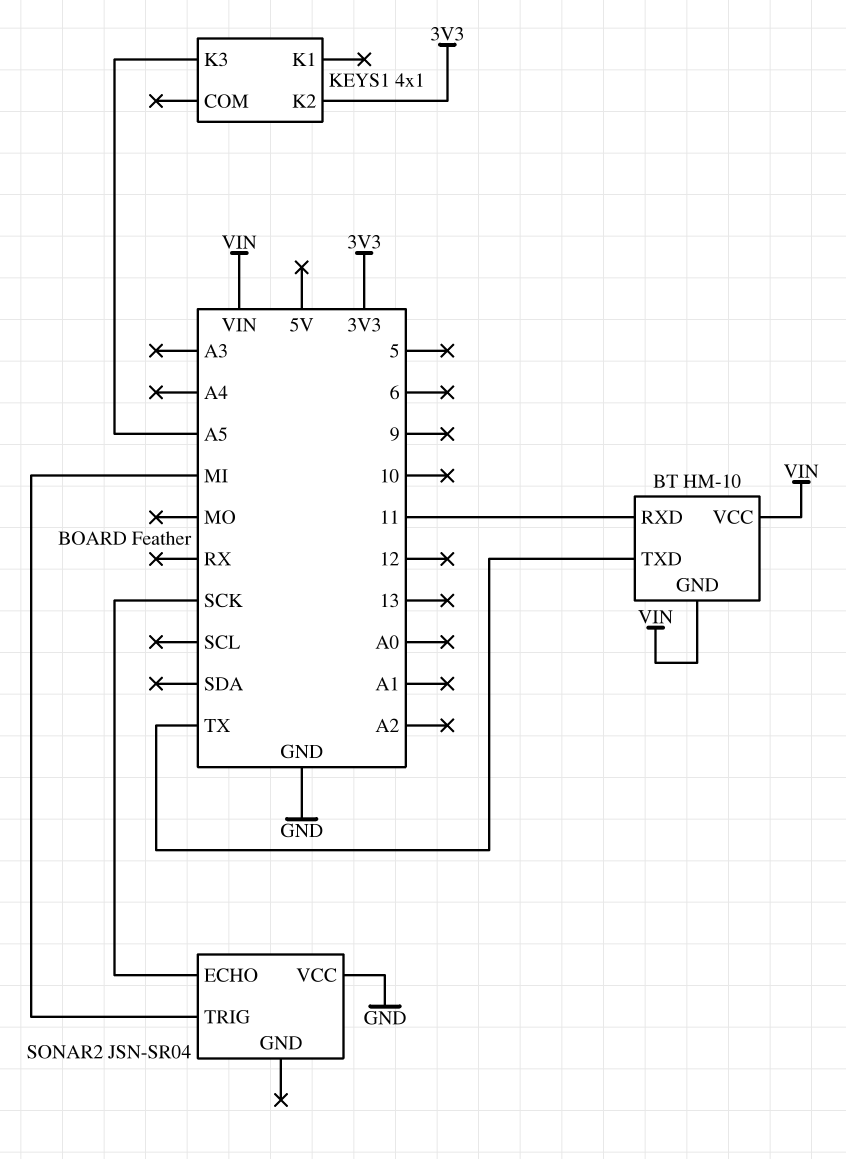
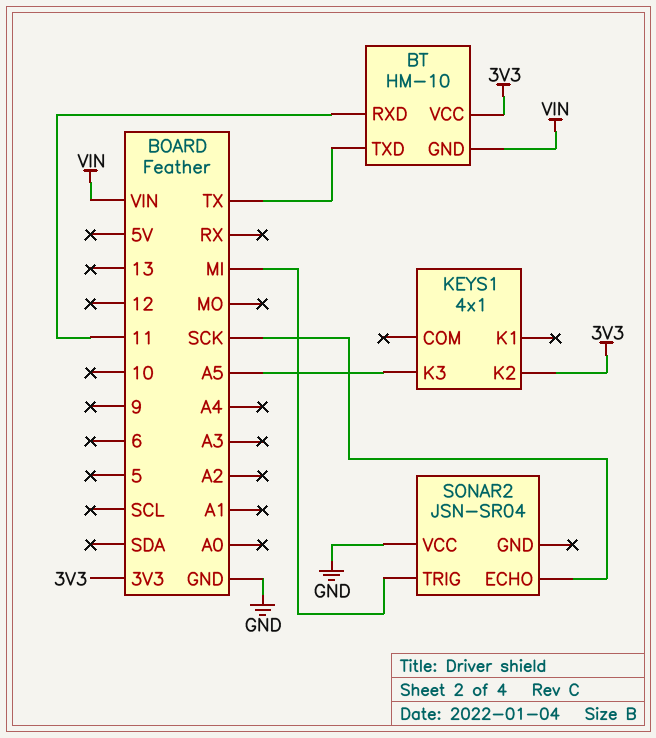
BT pin VCC: VIN -> 3V3

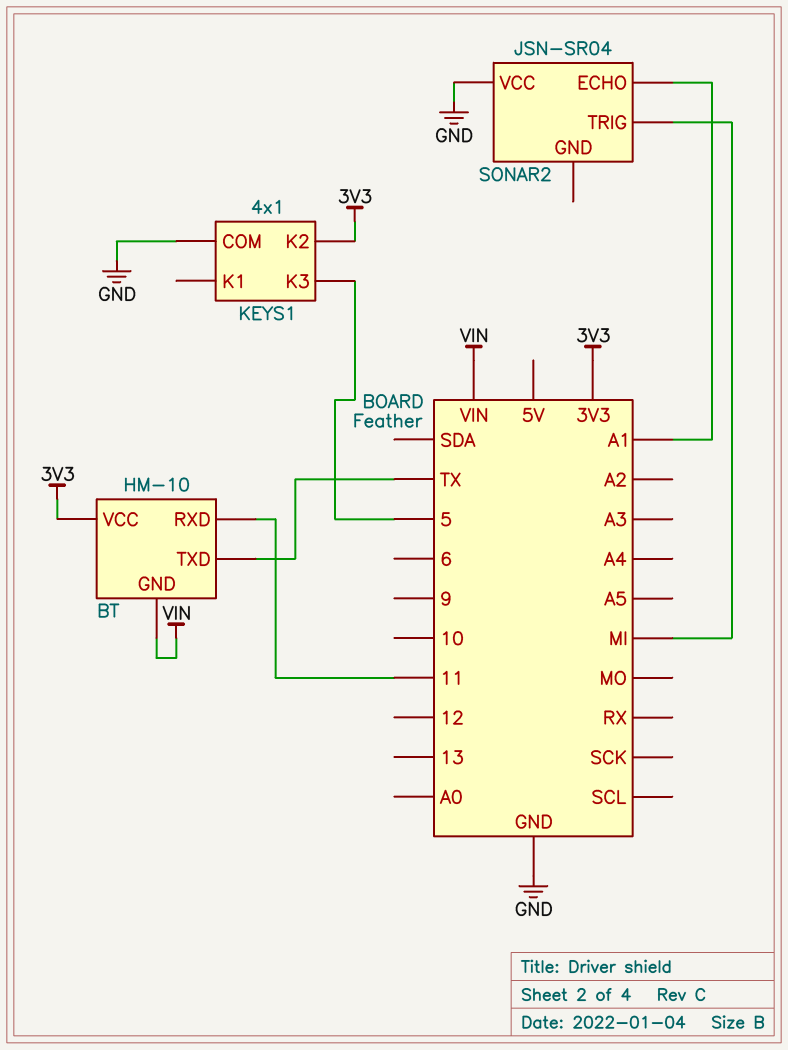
KEYS1 pin COM: none -> GND
KEYS1 pin K3: A5 -> 5
SONAR2 pin ECHO: SCK -> A1

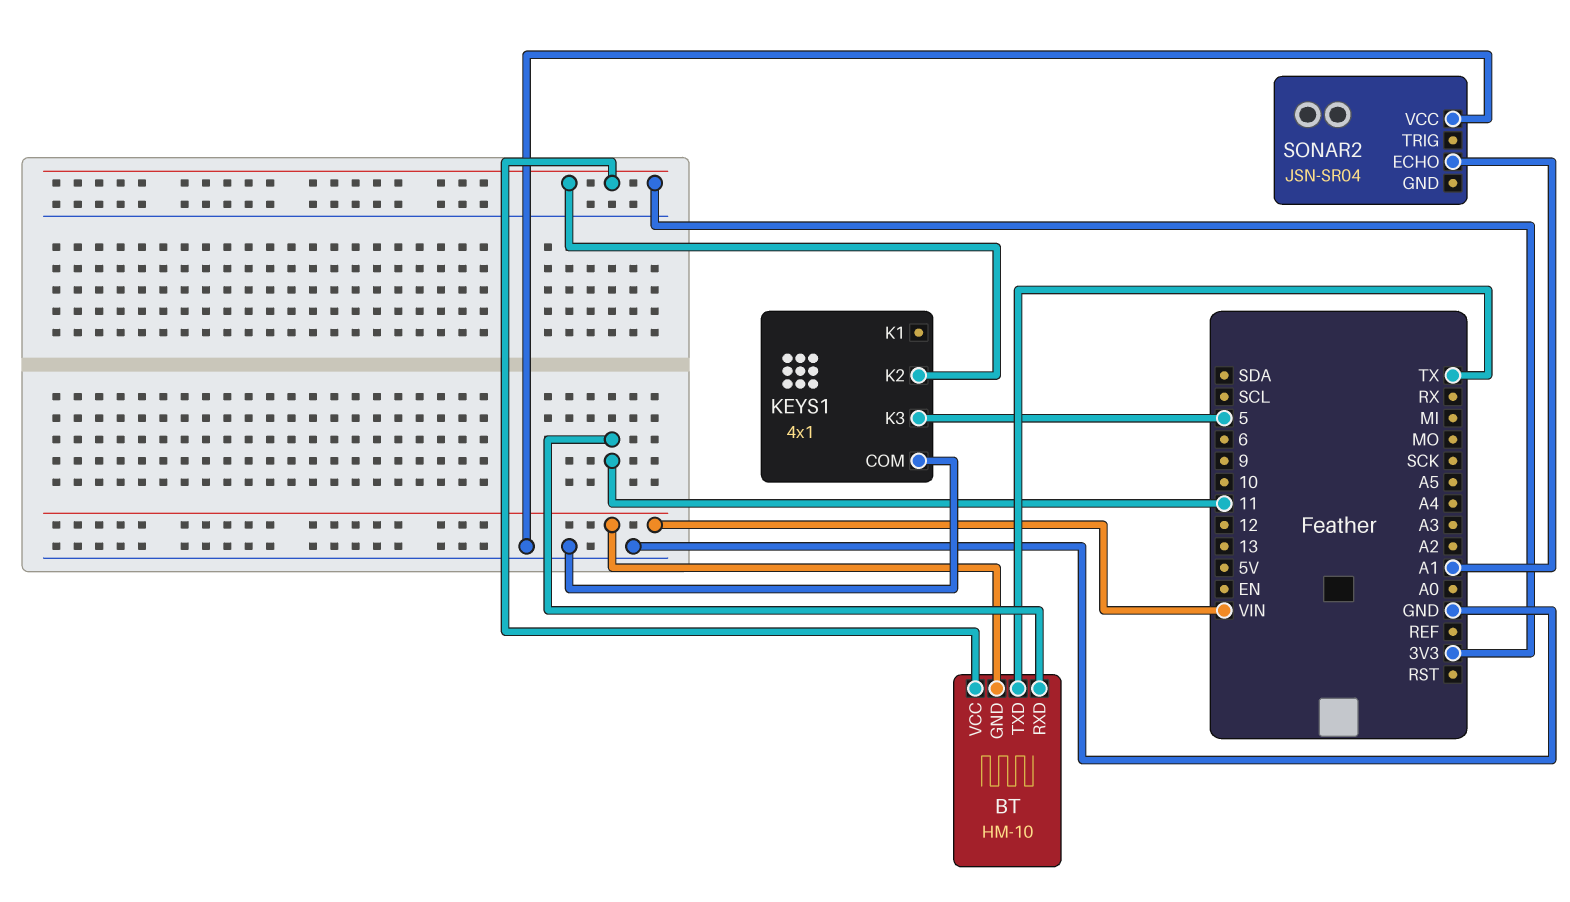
SONAR2 pin TRIG: MI -> none

